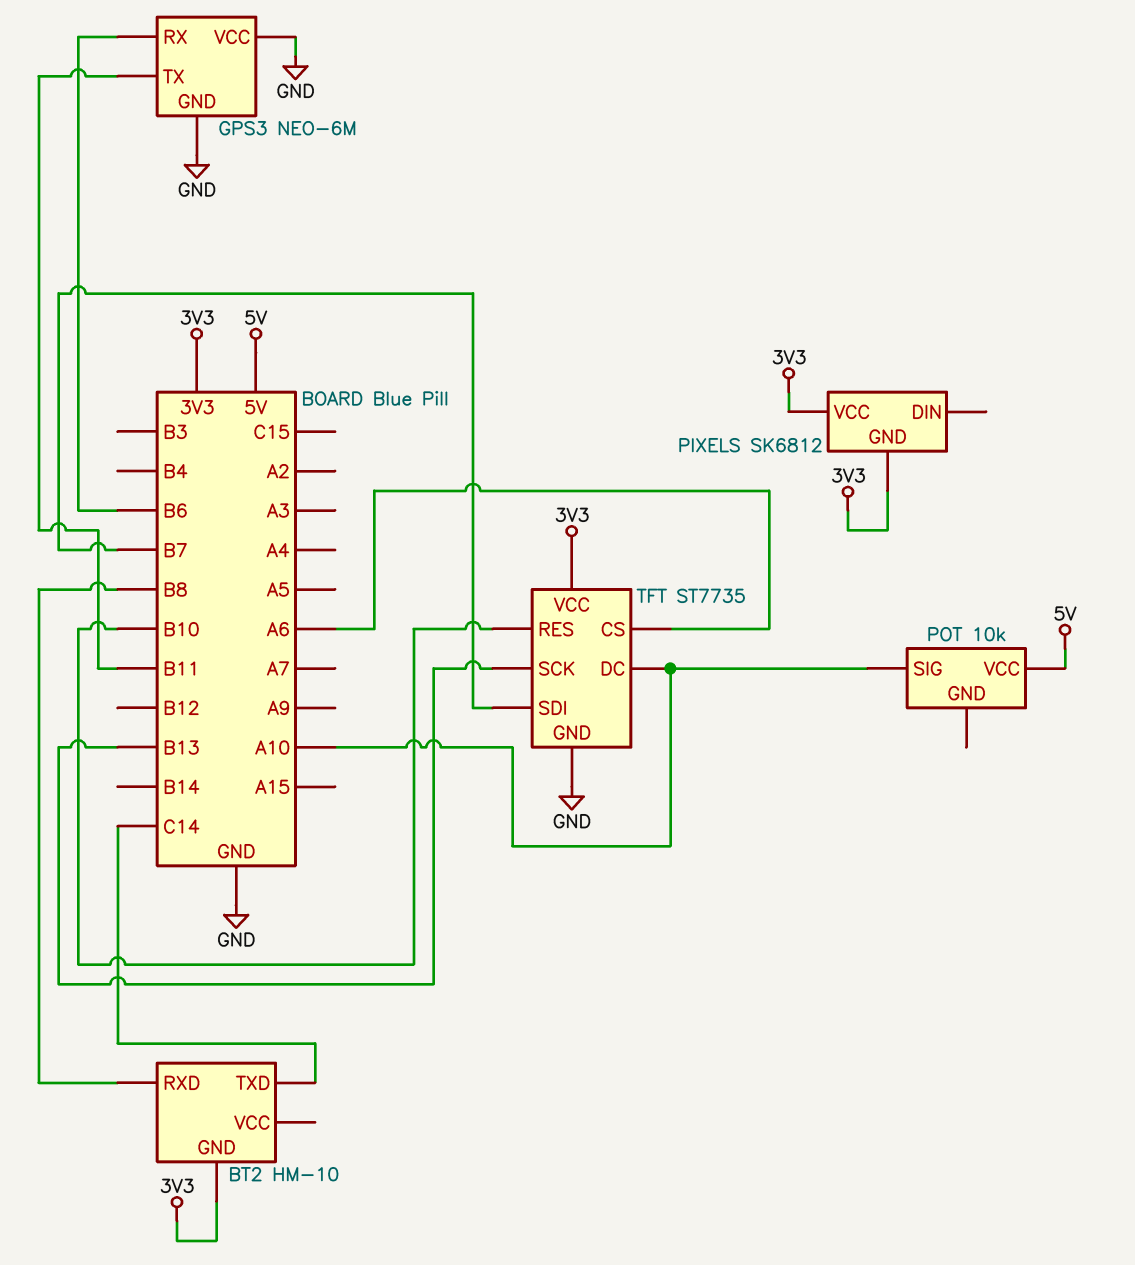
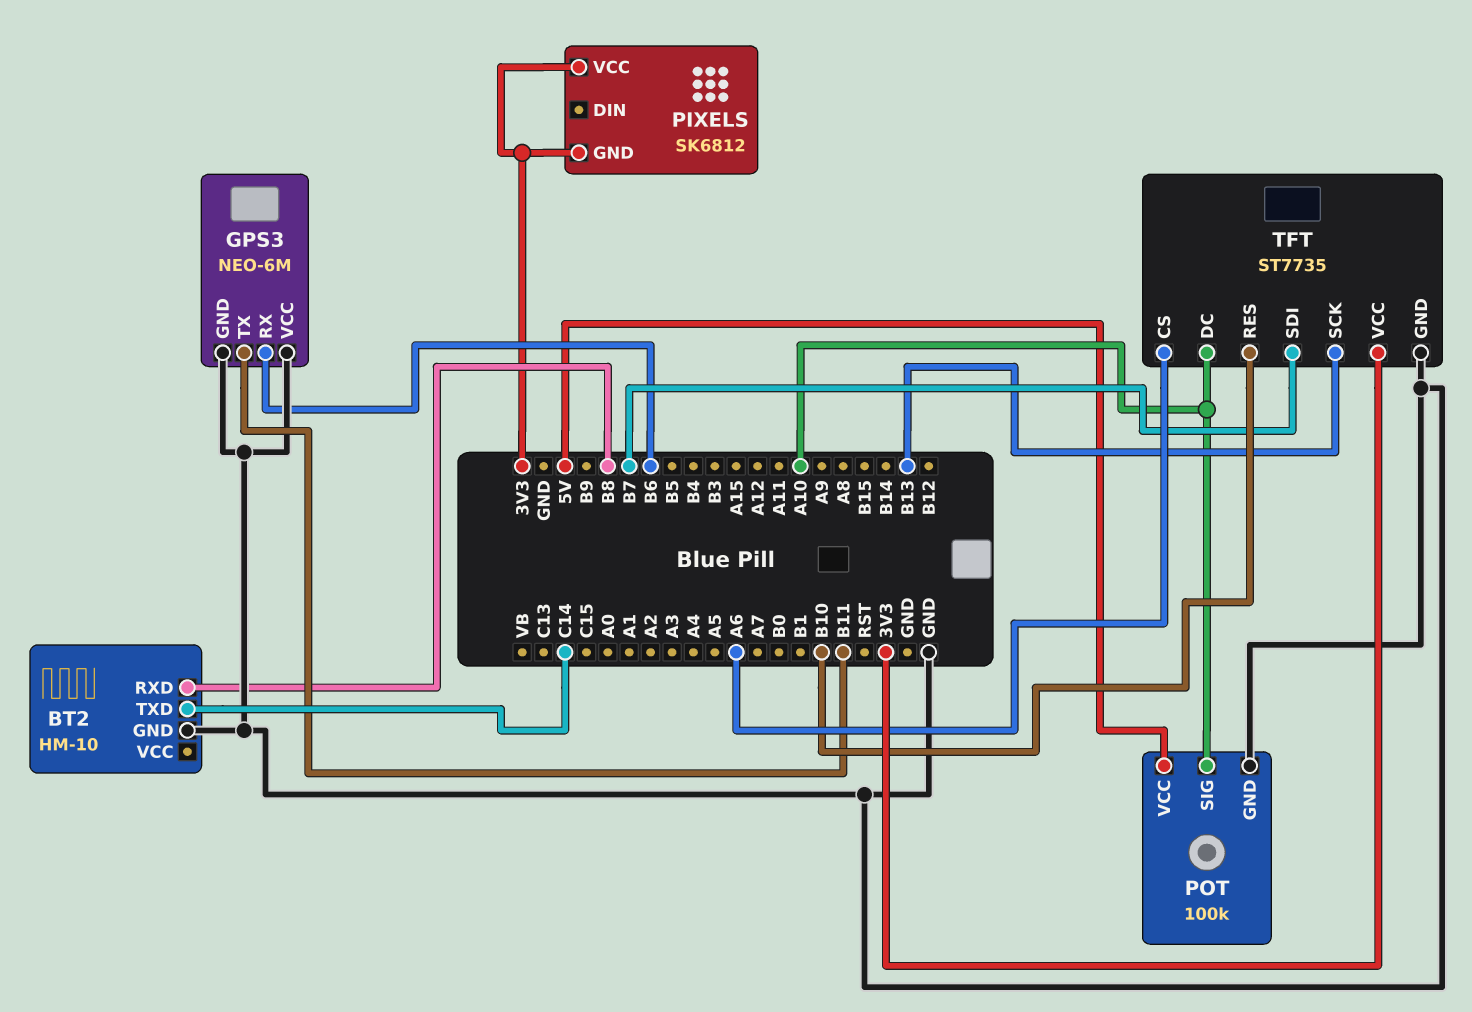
BT2 pin GND: 3V3 -> GND
POT: 10k -> 100k
POT pin GND: none -> GND

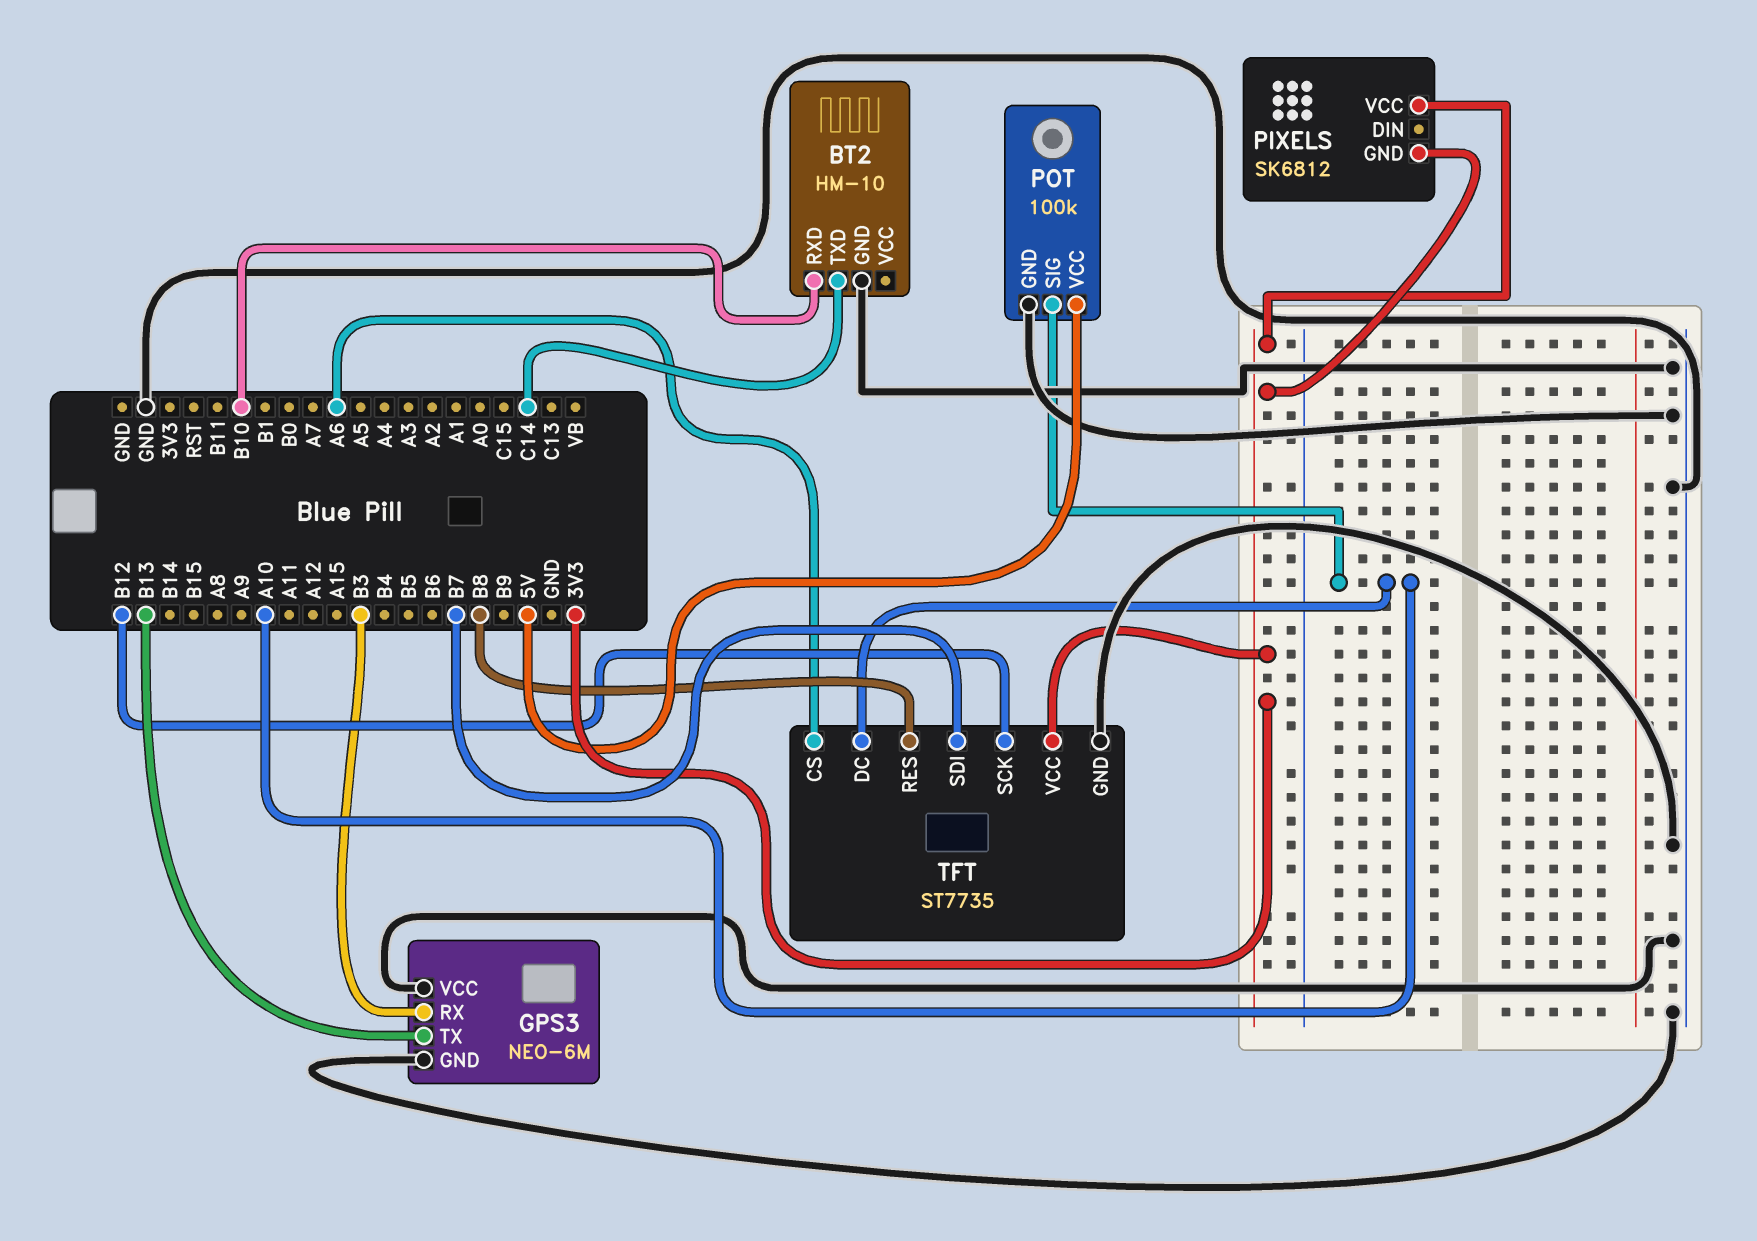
BT2 pin RXD: B8 -> B10
GPS3 pin RX: B6 -> B3
GPS3 pin TX: B11 -> B13
TFT pin RES: B10 -> B8
TFT pin SCK: B13 -> B12

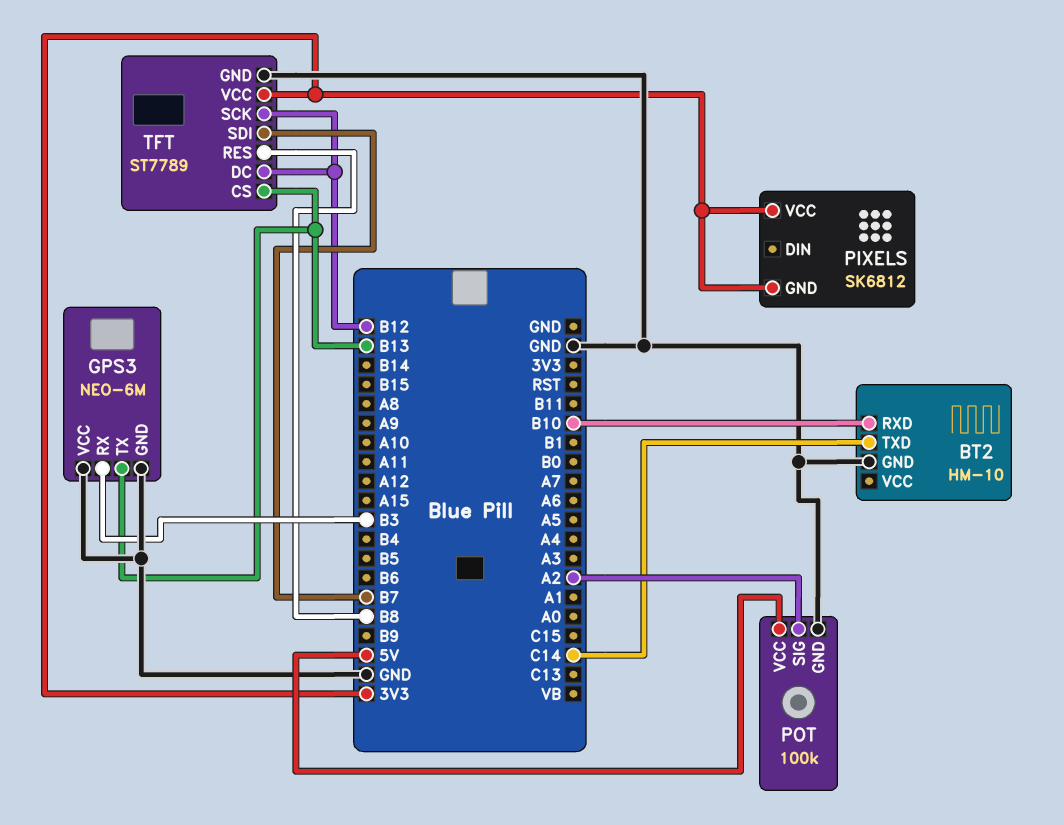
POT pin SIG: A10 -> A2
TFT: ST7735 -> ST7789
TFT pin CS: A6 -> B13
TFT pin DC: A10 -> B12

